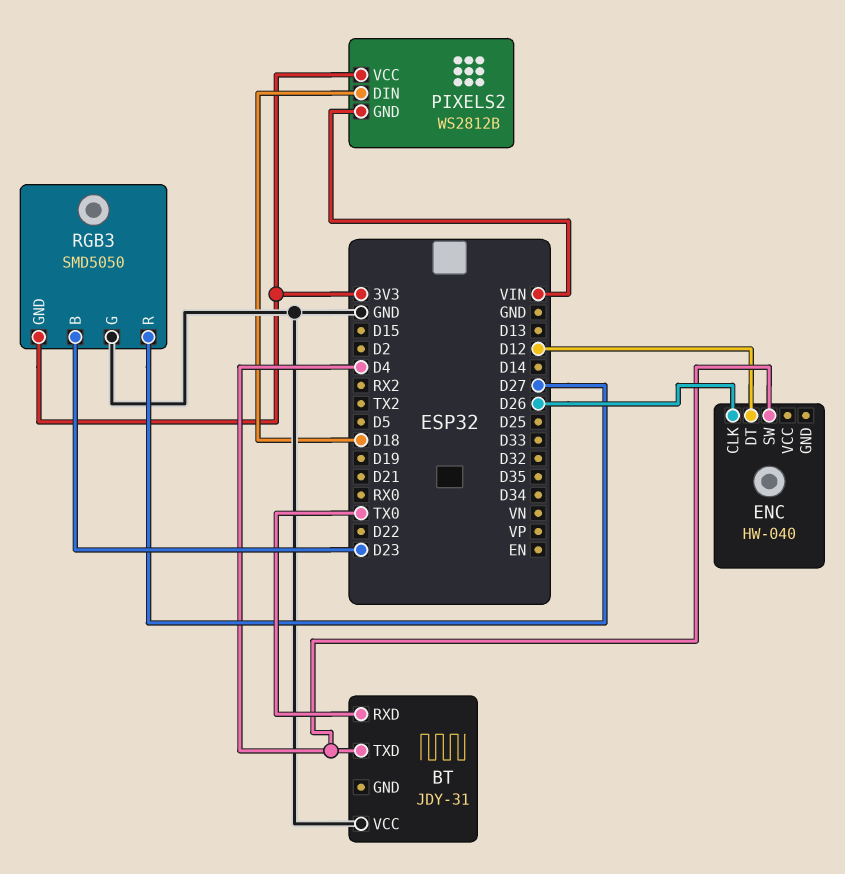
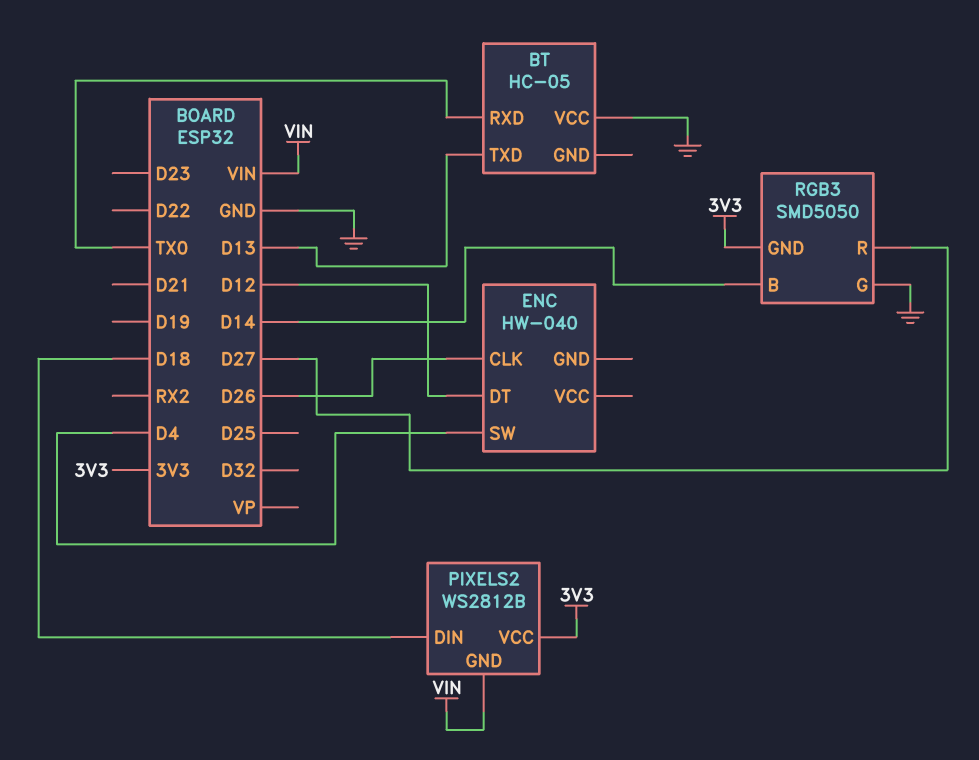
BT: JDY-31 -> HC-05
BT pin TXD: D4 -> D13
RGB3 pin B: D23 -> D14

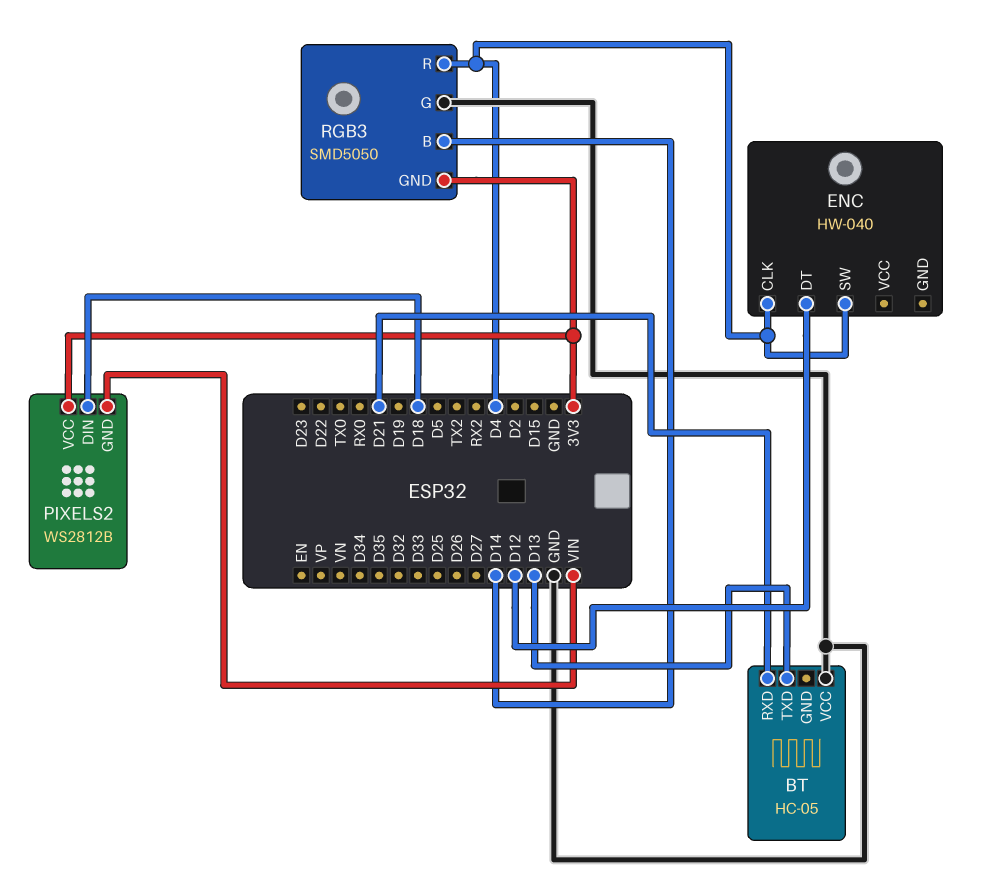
BT pin RXD: TX0 -> D21
ENC pin CLK: D26 -> D4
RGB3 pin R: D27 -> D4

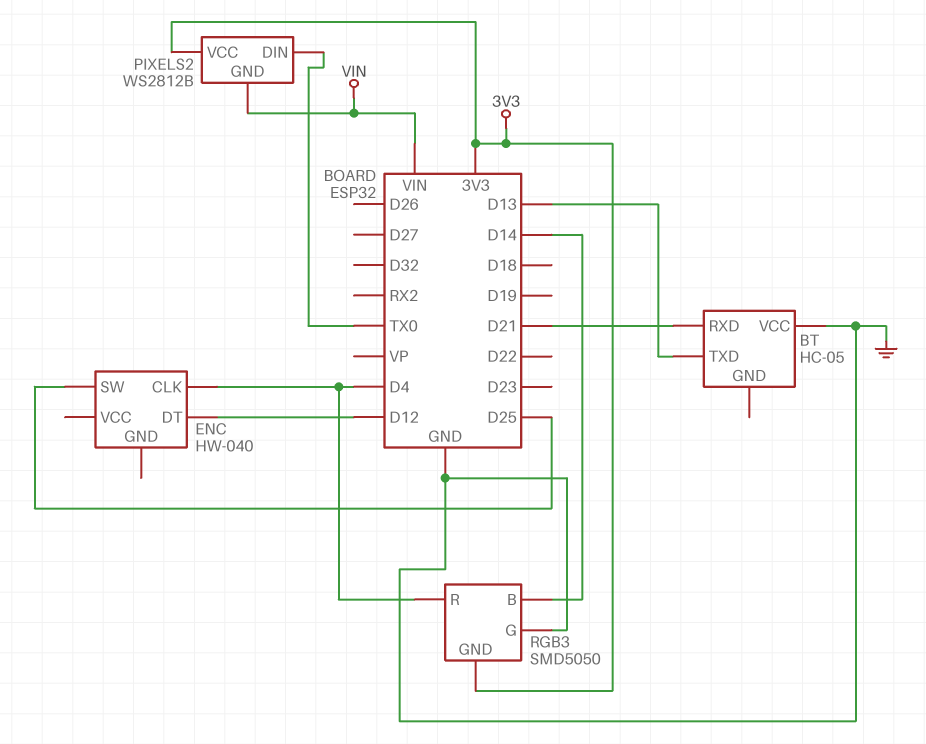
ENC pin SW: D4 -> D25
PIXELS2 pin DIN: D18 -> TX0

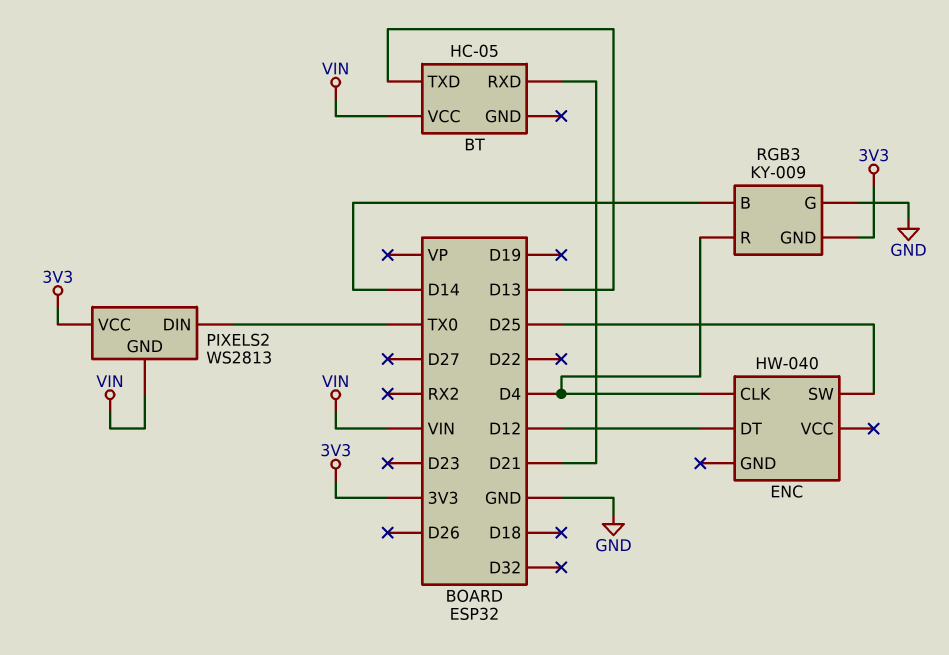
BT pin VCC: GND -> VIN
PIXELS2: WS2812B -> WS2813
RGB3: SMD5050 -> KY-009

